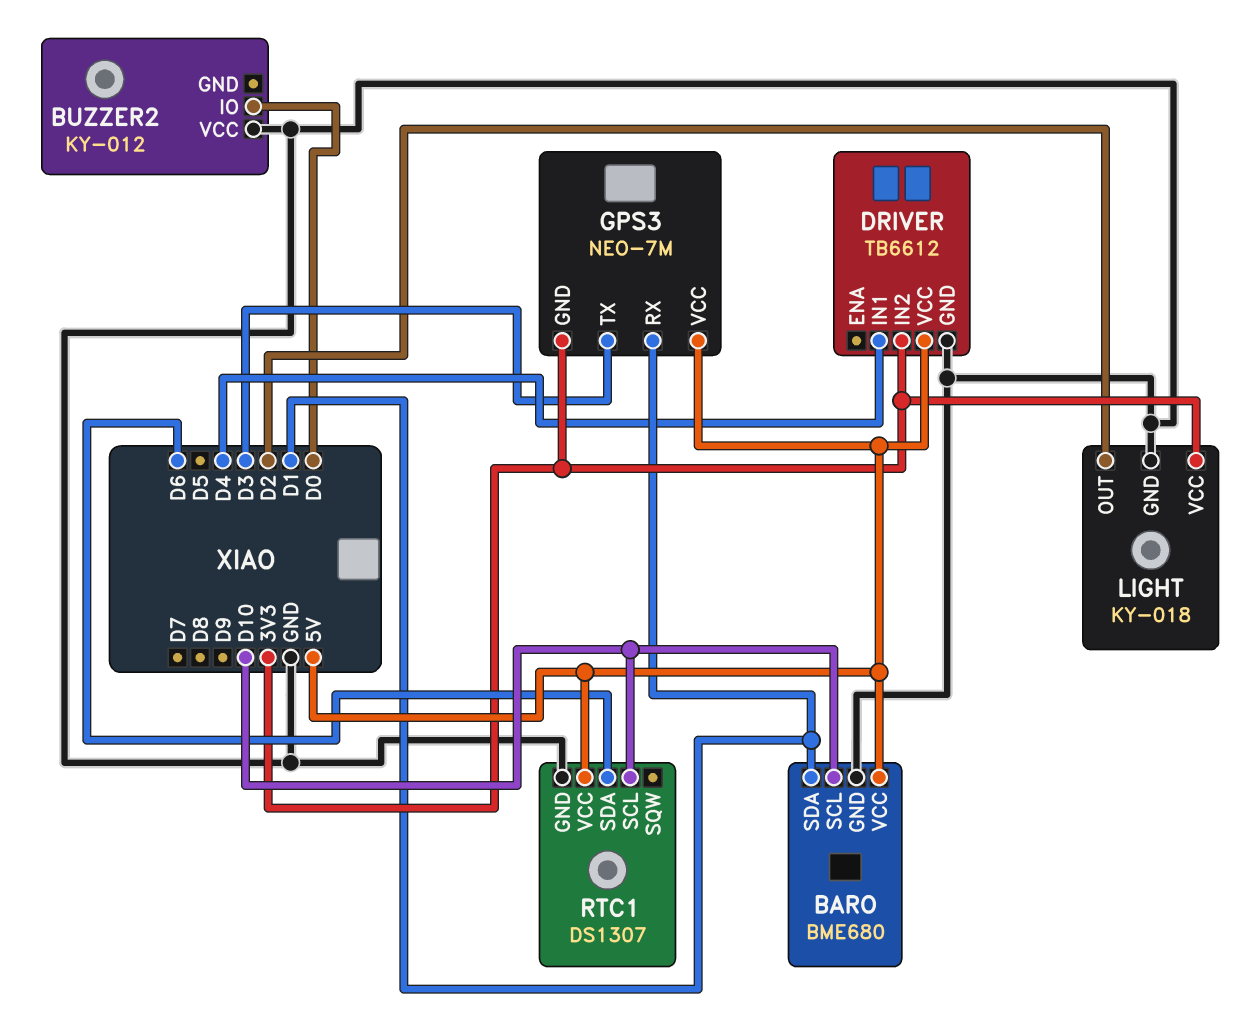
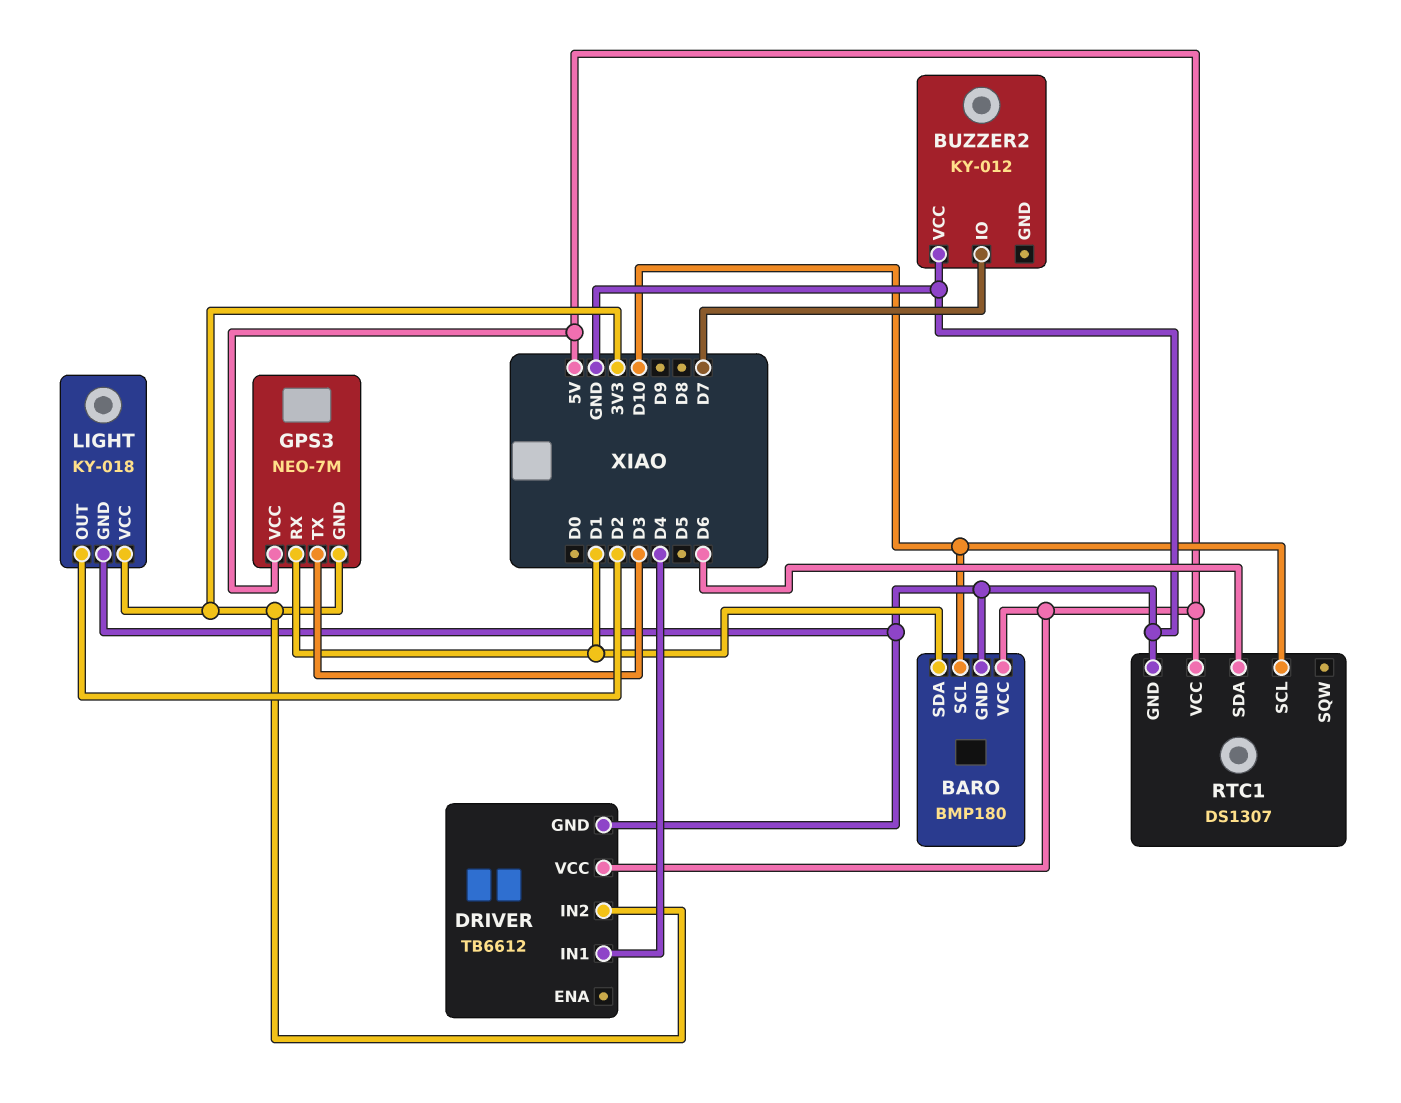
BARO: BME680 -> BMP180
BUZZER2 pin IO: D0 -> D7

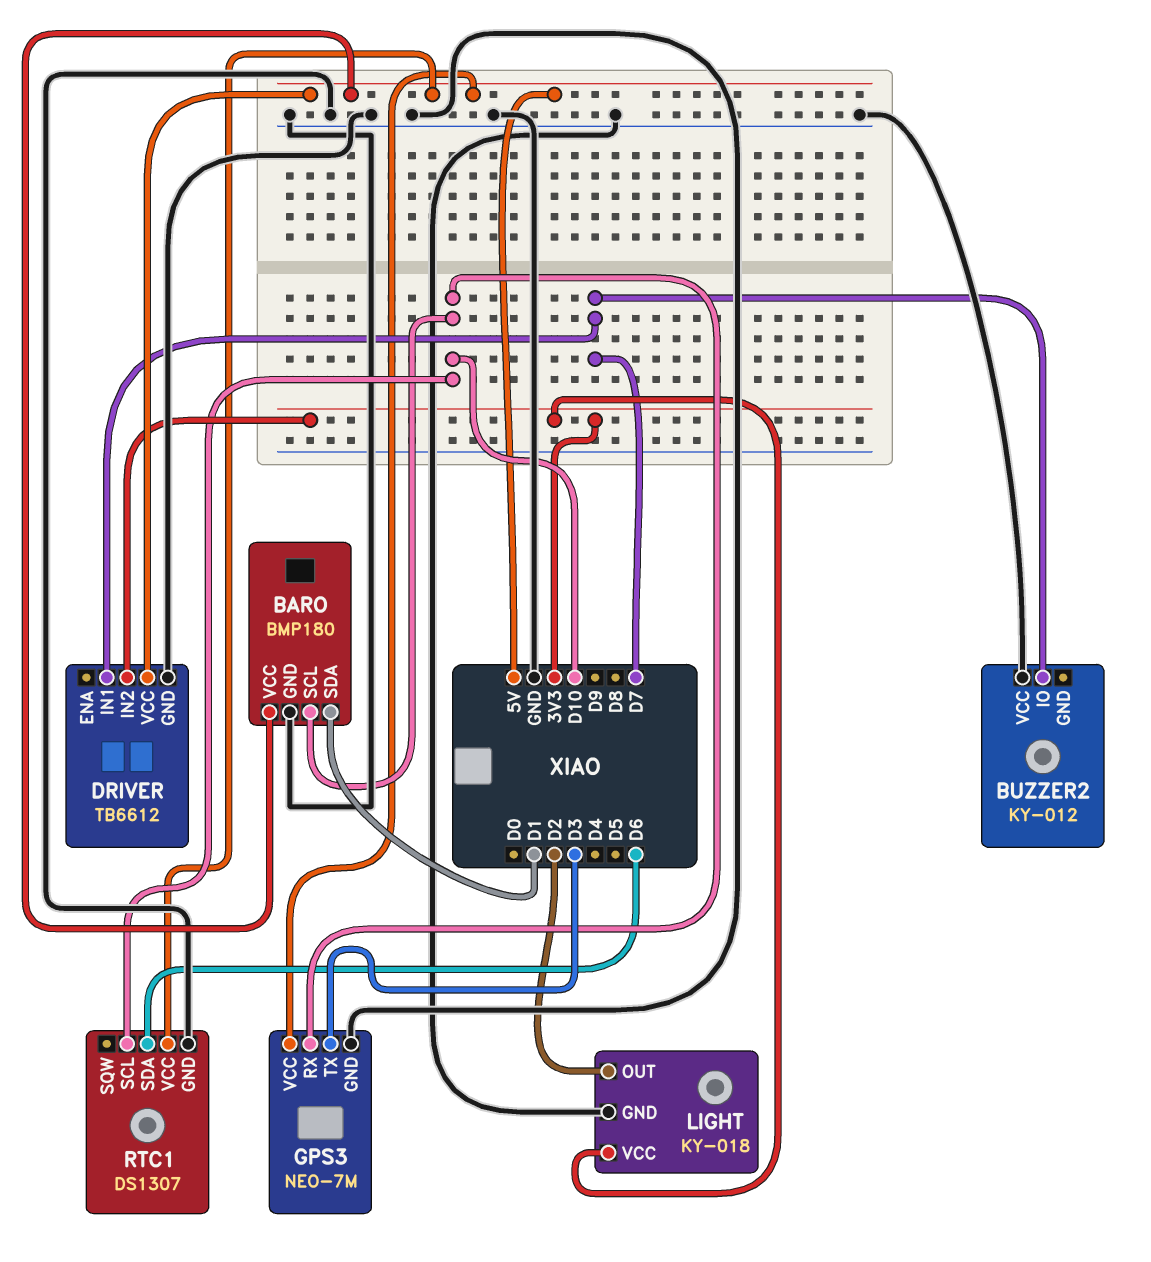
DRIVER pin IN1: D4 -> D7
GPS3 pin GND: 3V3 -> GND
GPS3 pin RX: D1 -> D10

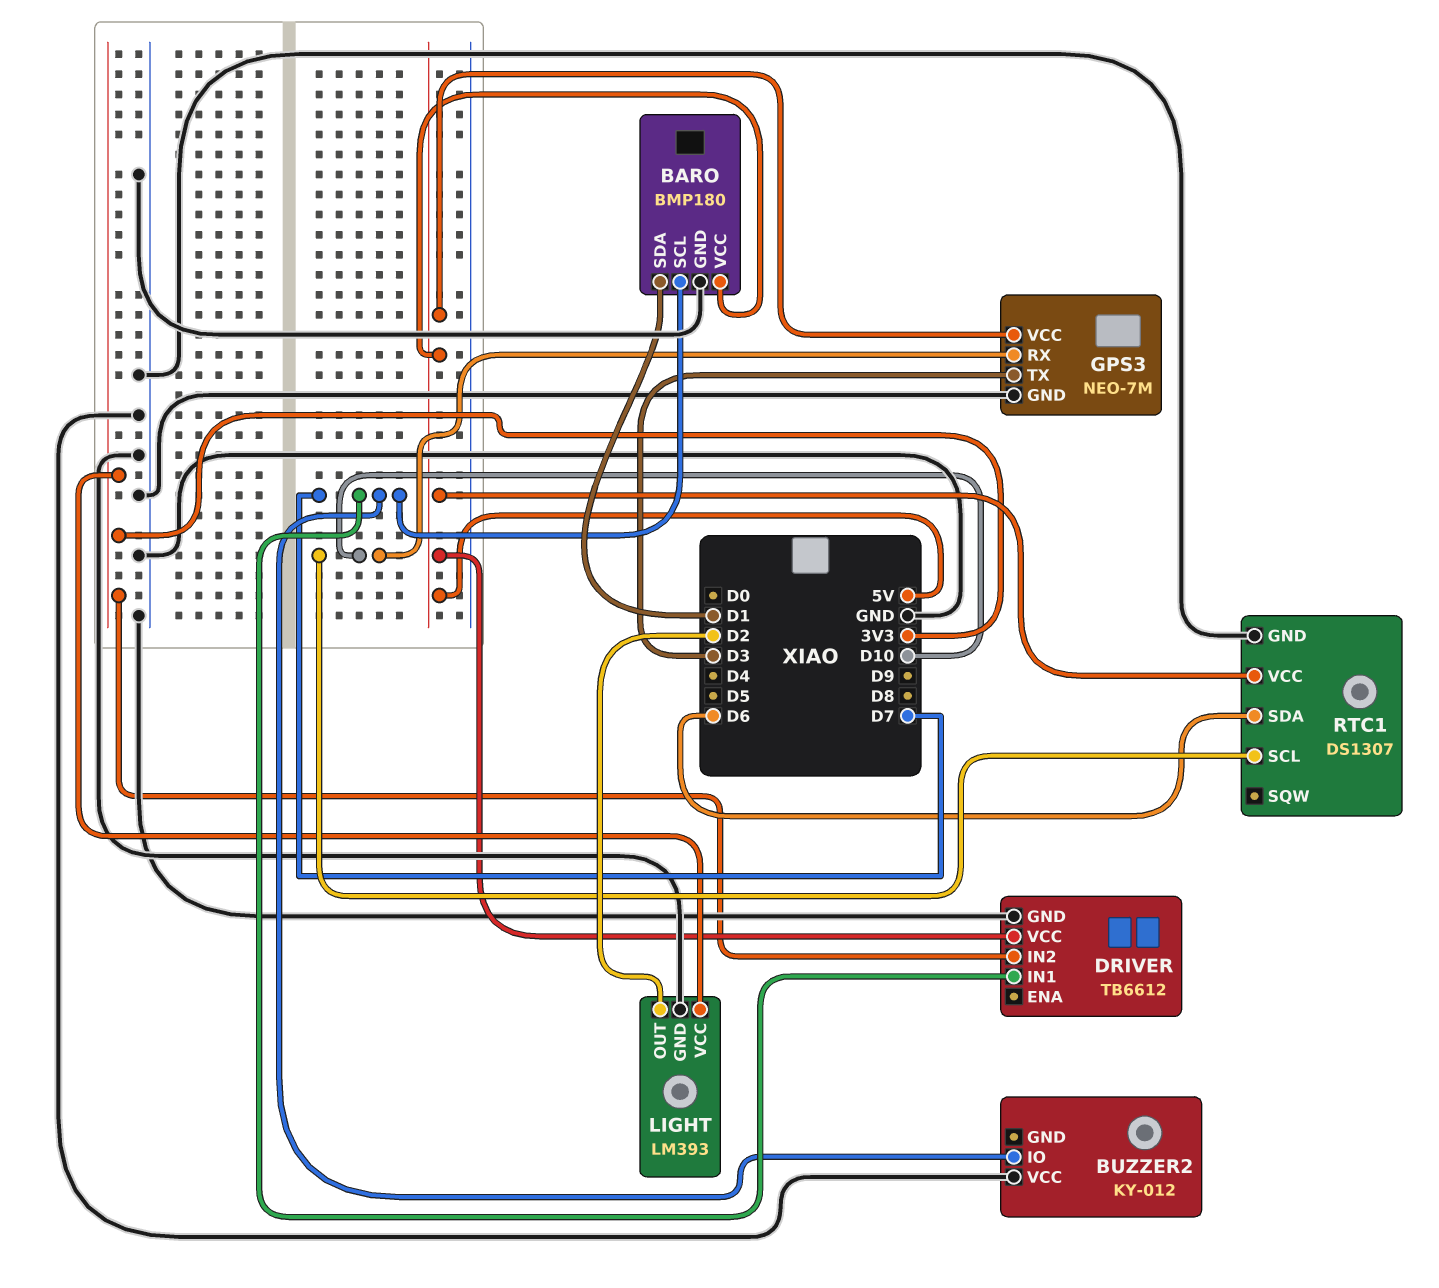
BARO pin SCL: D10 -> D7
LIGHT: KY-018 -> LM393

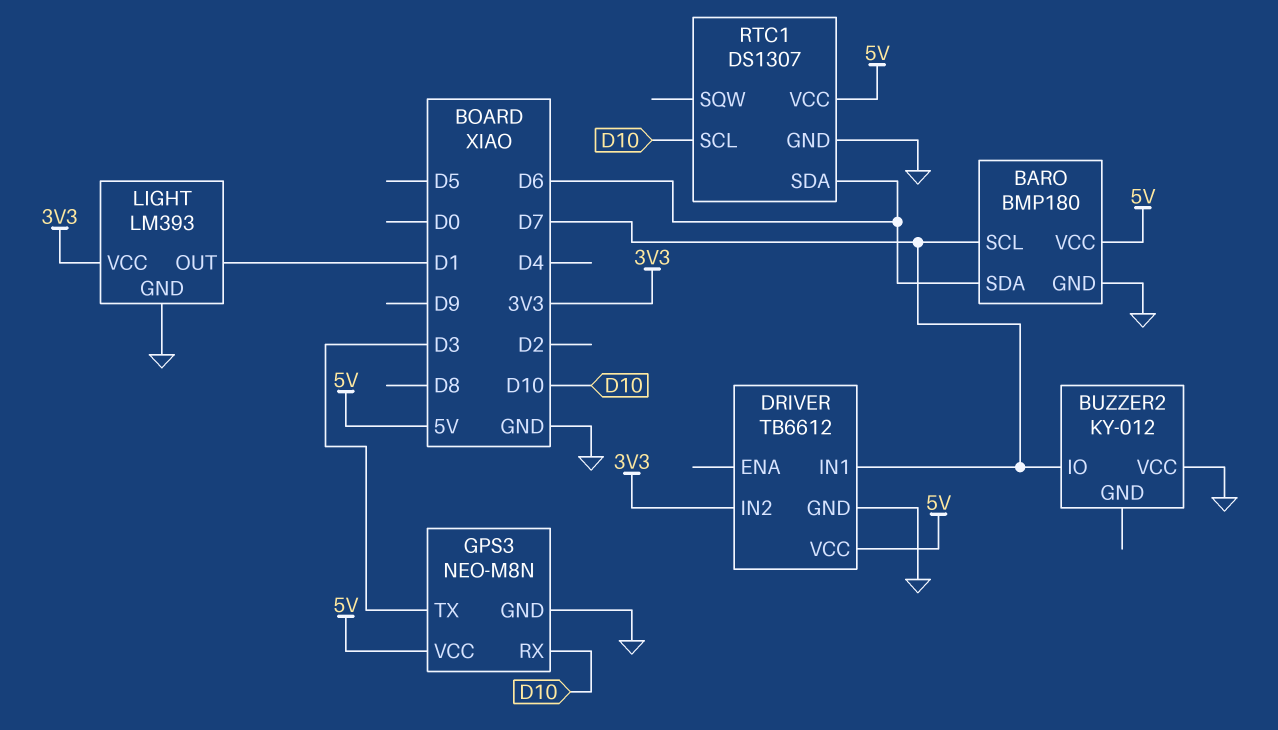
BARO pin SDA: D1 -> D6
GPS3: NEO-7M -> NEO-M8N
LIGHT pin OUT: D2 -> D1

